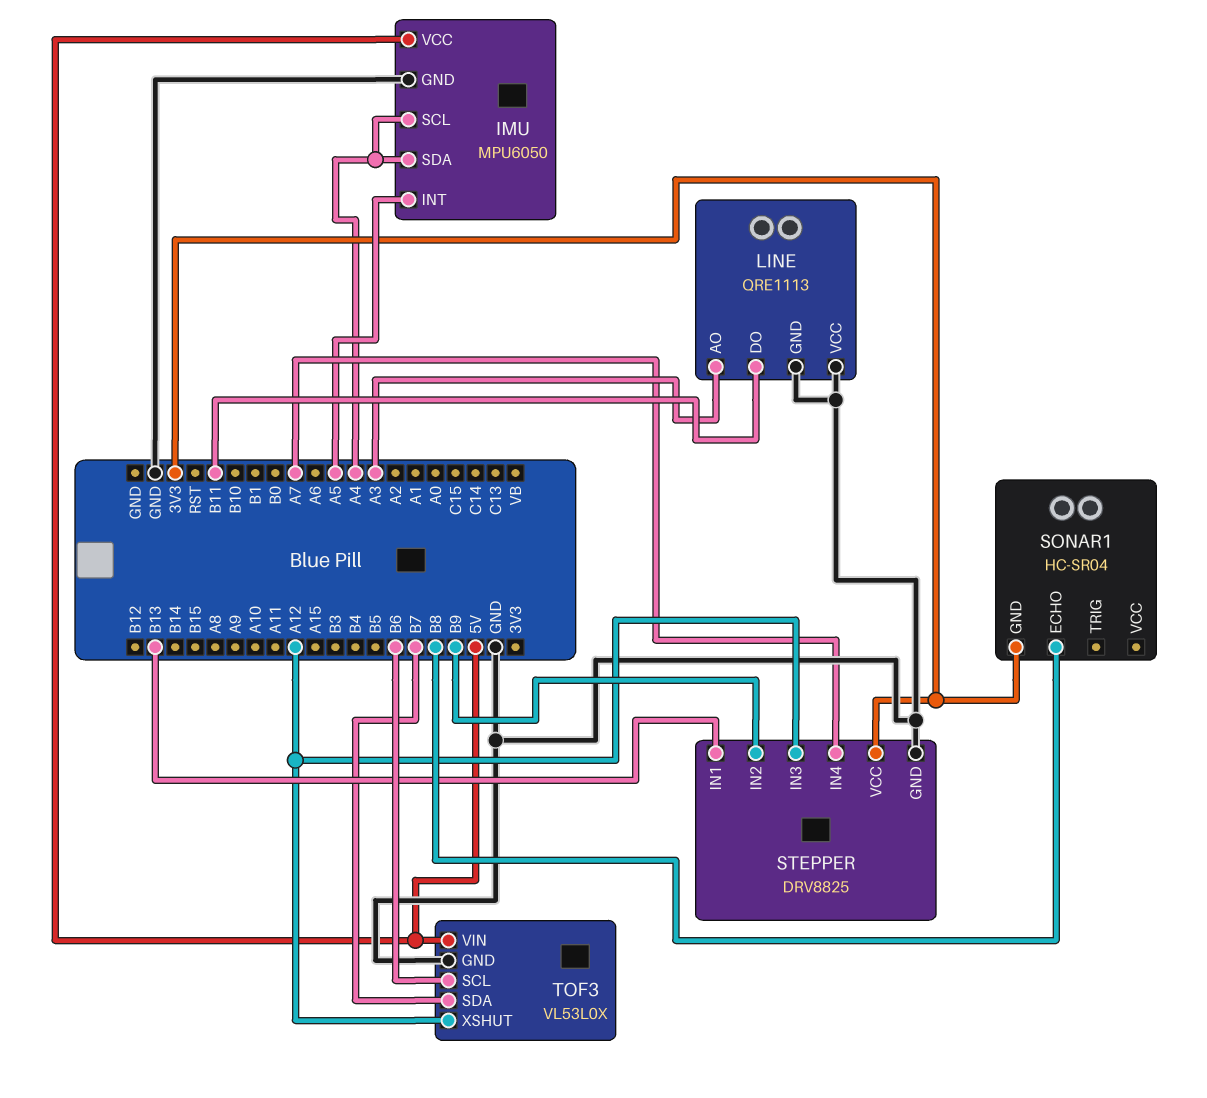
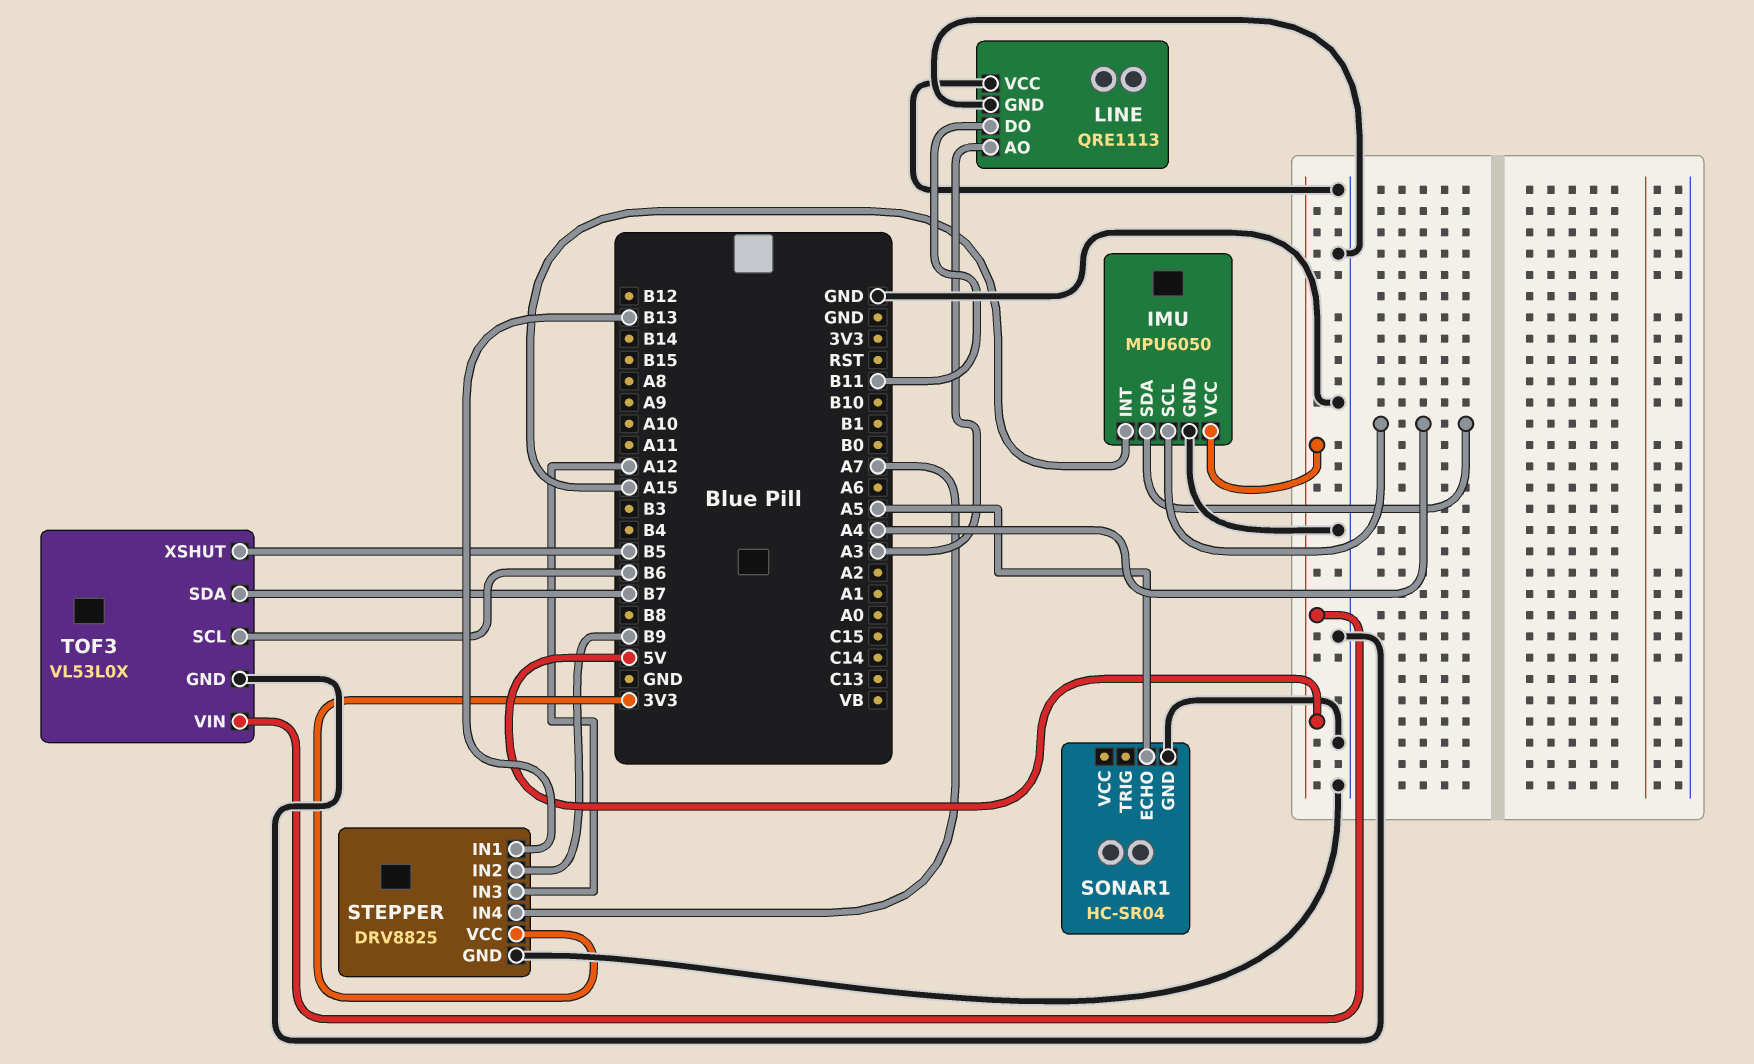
IMU pin INT: A5 -> A15
SONAR1 pin ECHO: B8 -> A5
SONAR1 pin GND: 3V3 -> GND
TOF3 pin XSHUT: A12 -> B5

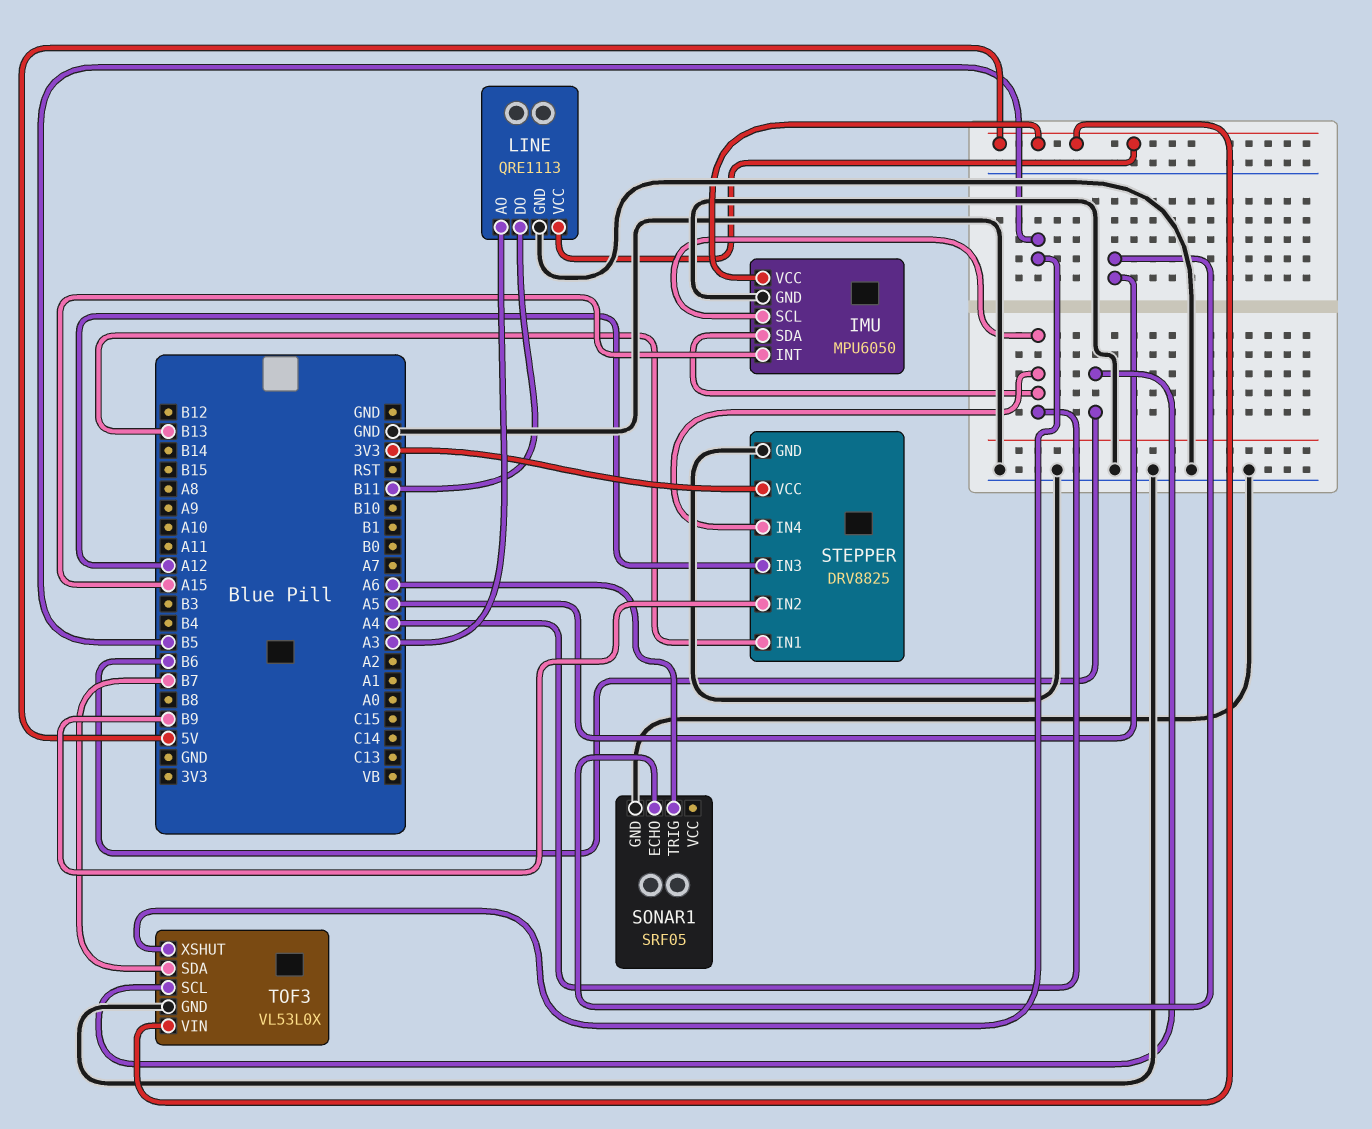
LINE pin VCC: GND -> 5V
SONAR1: HC-SR04 -> SRF05
SONAR1 pin TRIG: none -> A6
STEPPER pin IN4: A7 -> A4

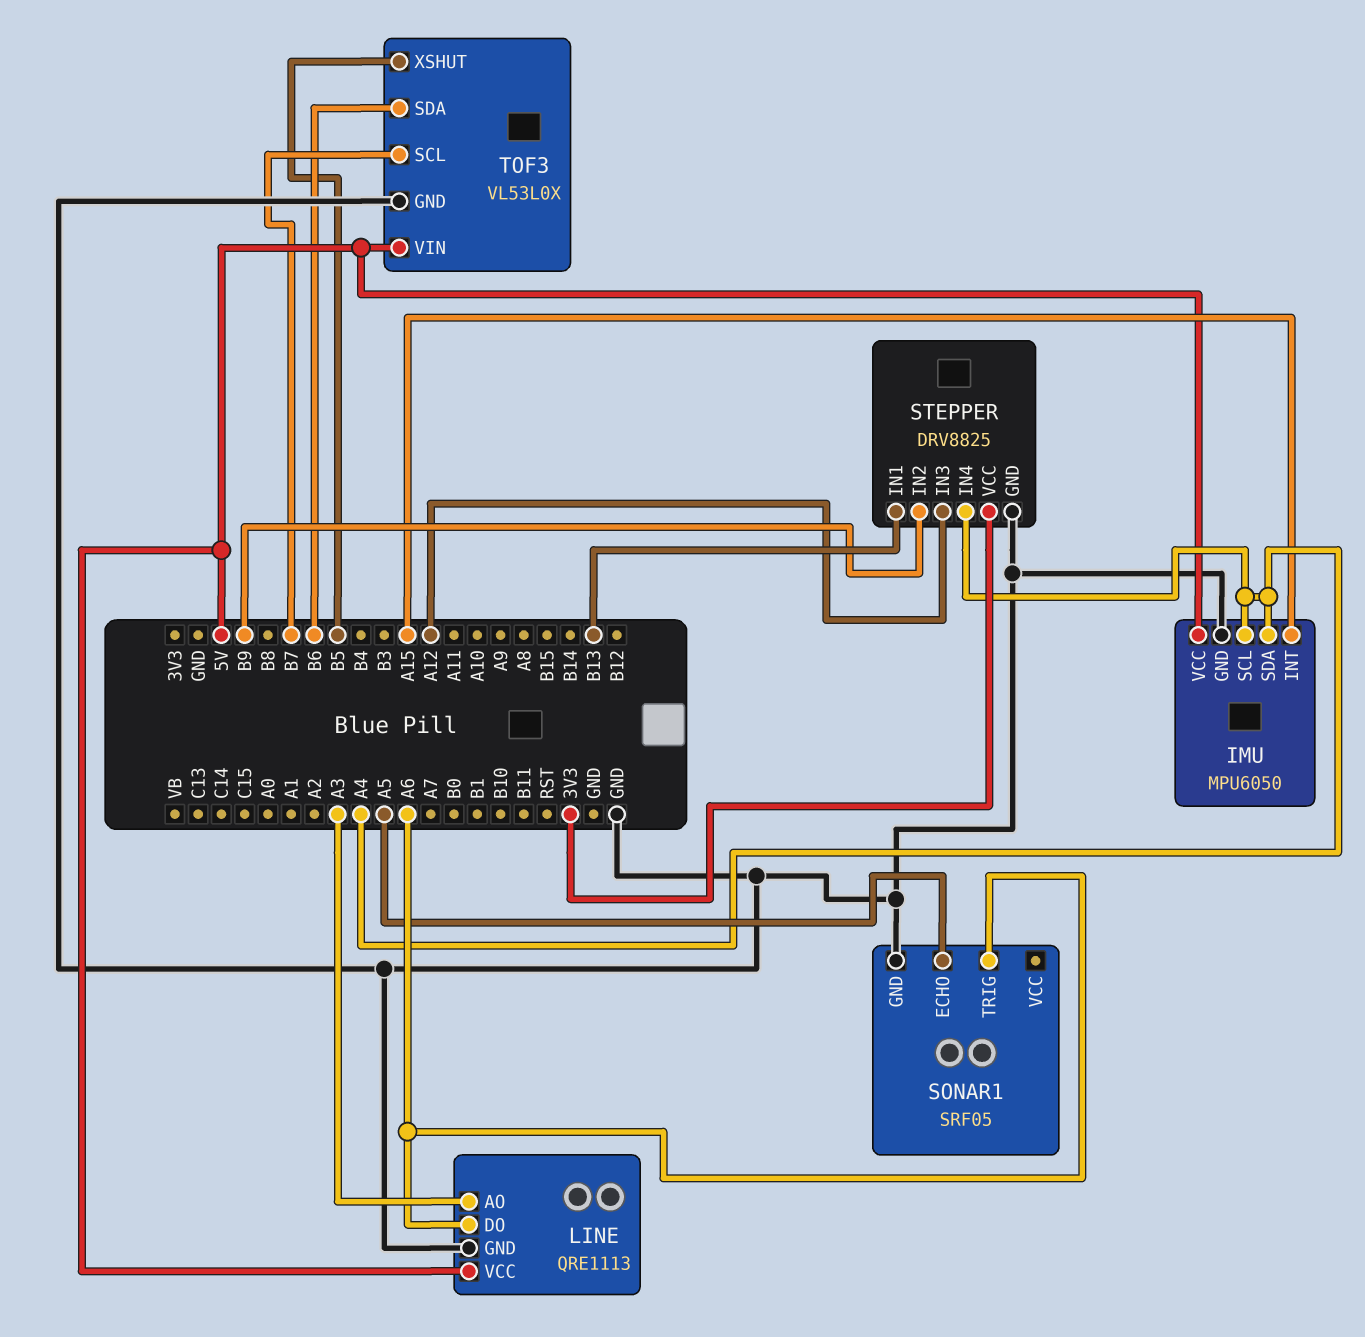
LINE pin DO: B11 -> A6
TOF3 pin SCL: B6 -> B7
TOF3 pin SDA: B7 -> B6

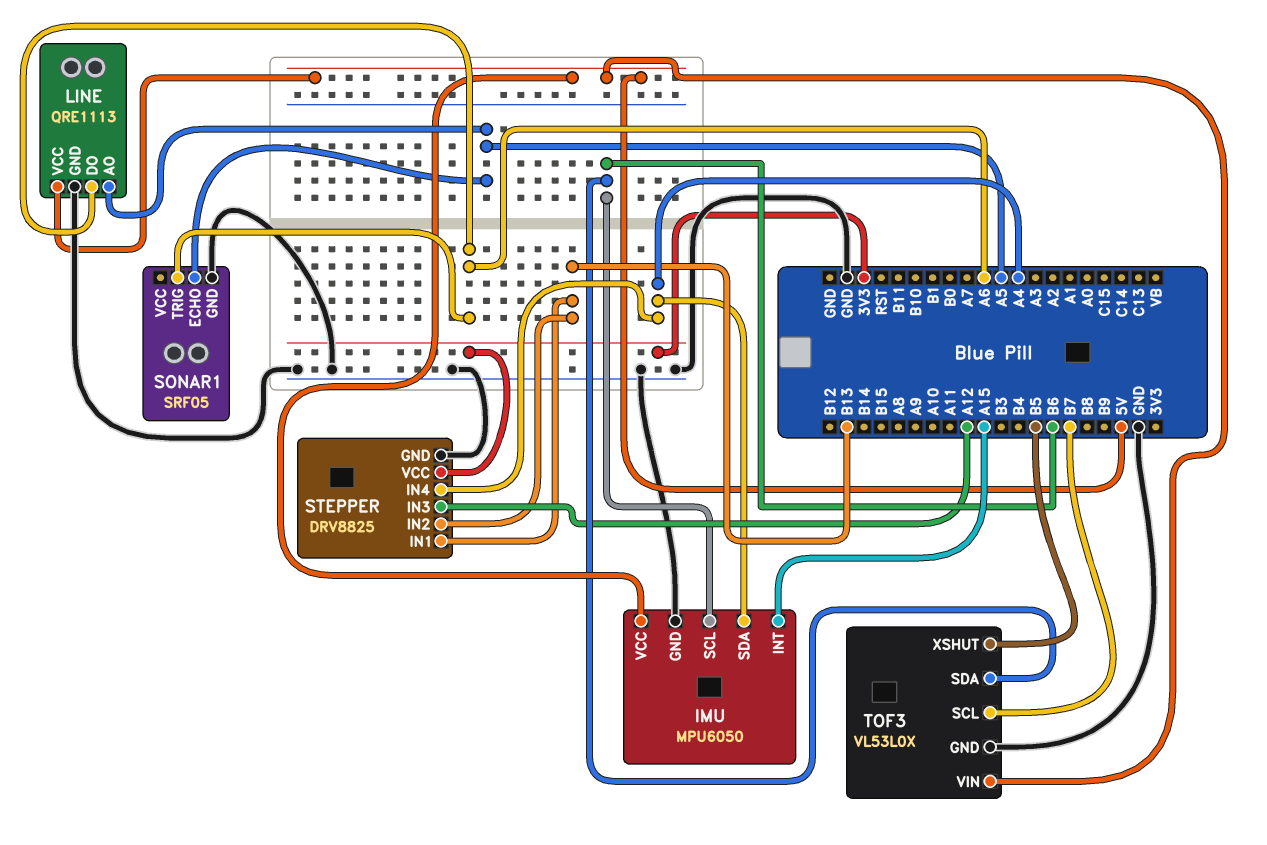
IMU pin SCL: A4 -> B6
LINE pin AO: A3 -> A5
STEPPER pin IN2: B9 -> B13

